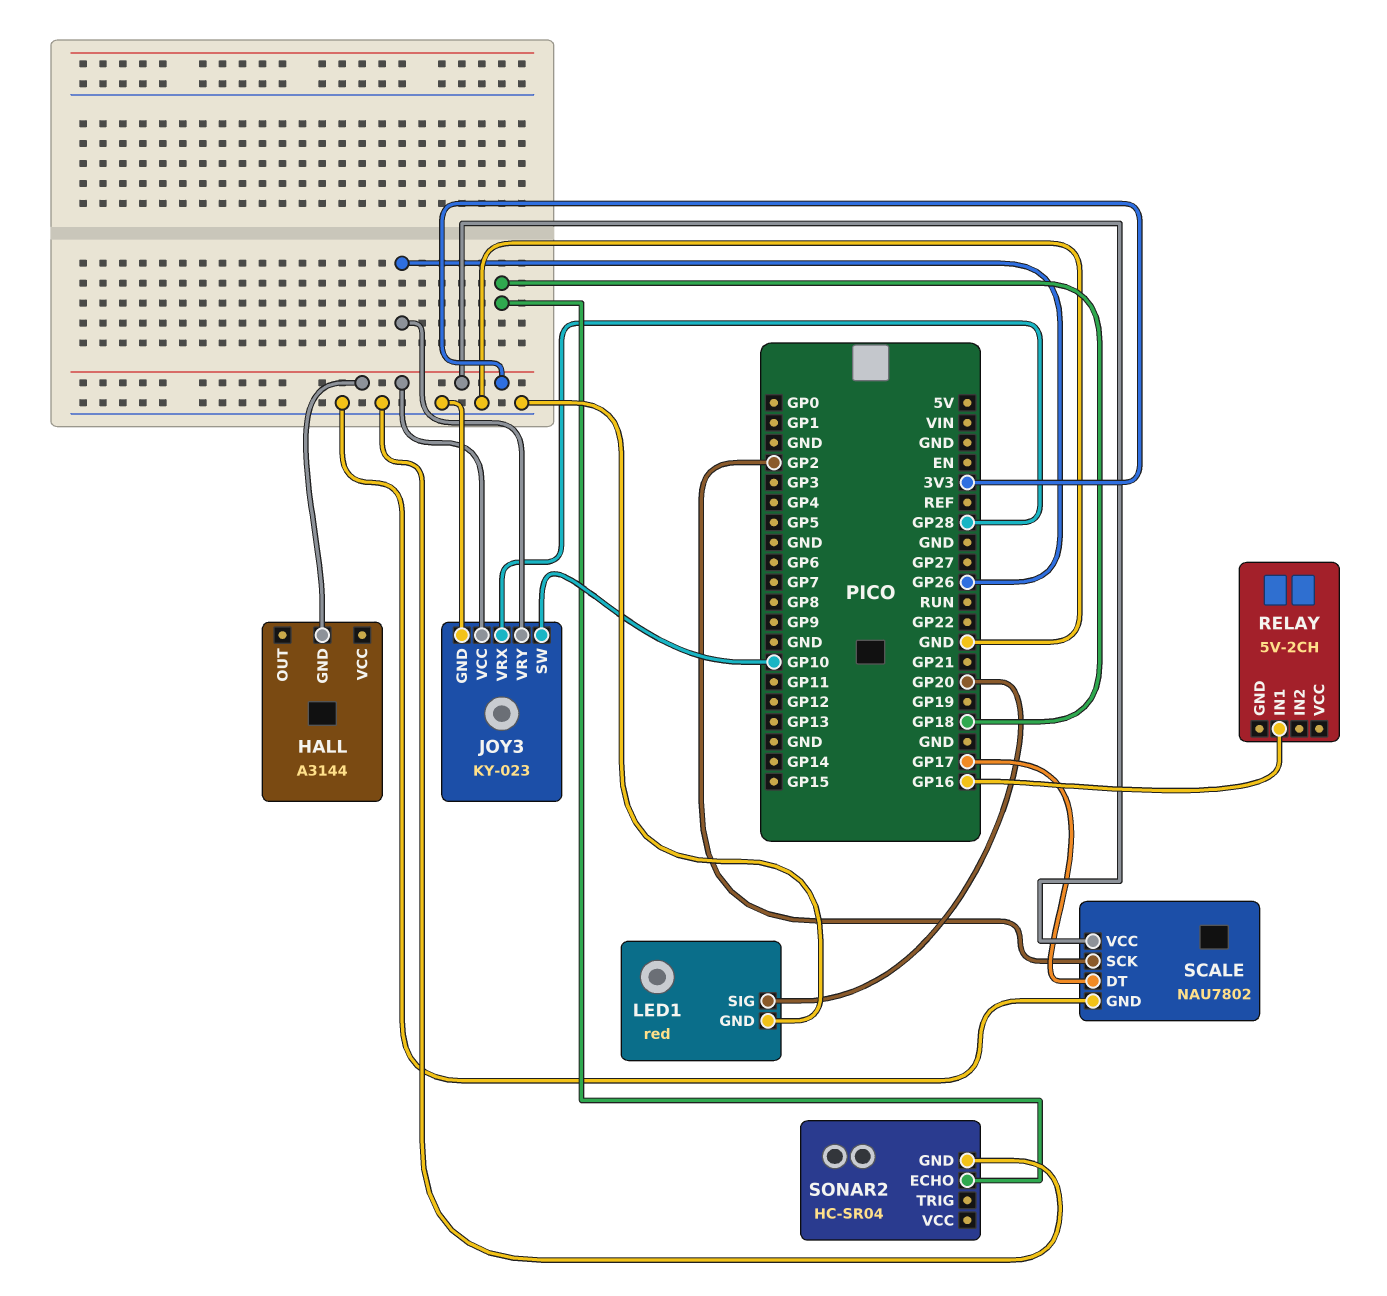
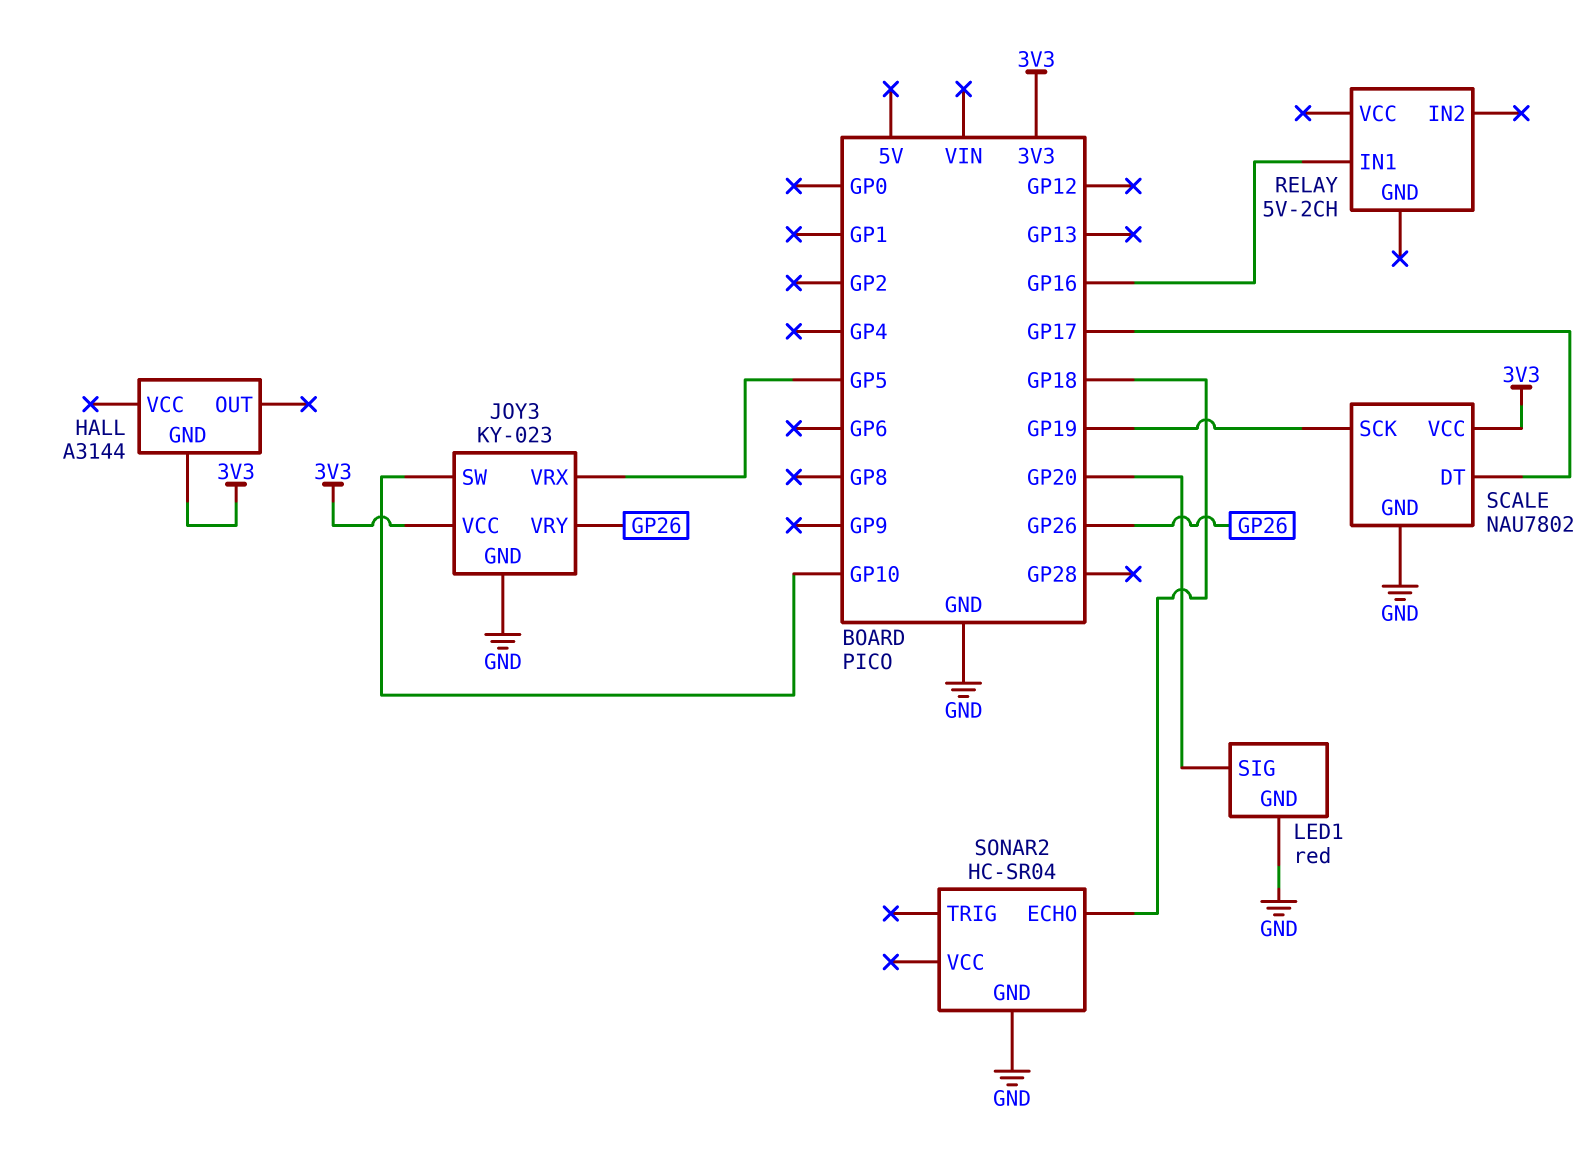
JOY3 pin VRX: GP28 -> GP5
SCALE pin SCK: GP2 -> GP19

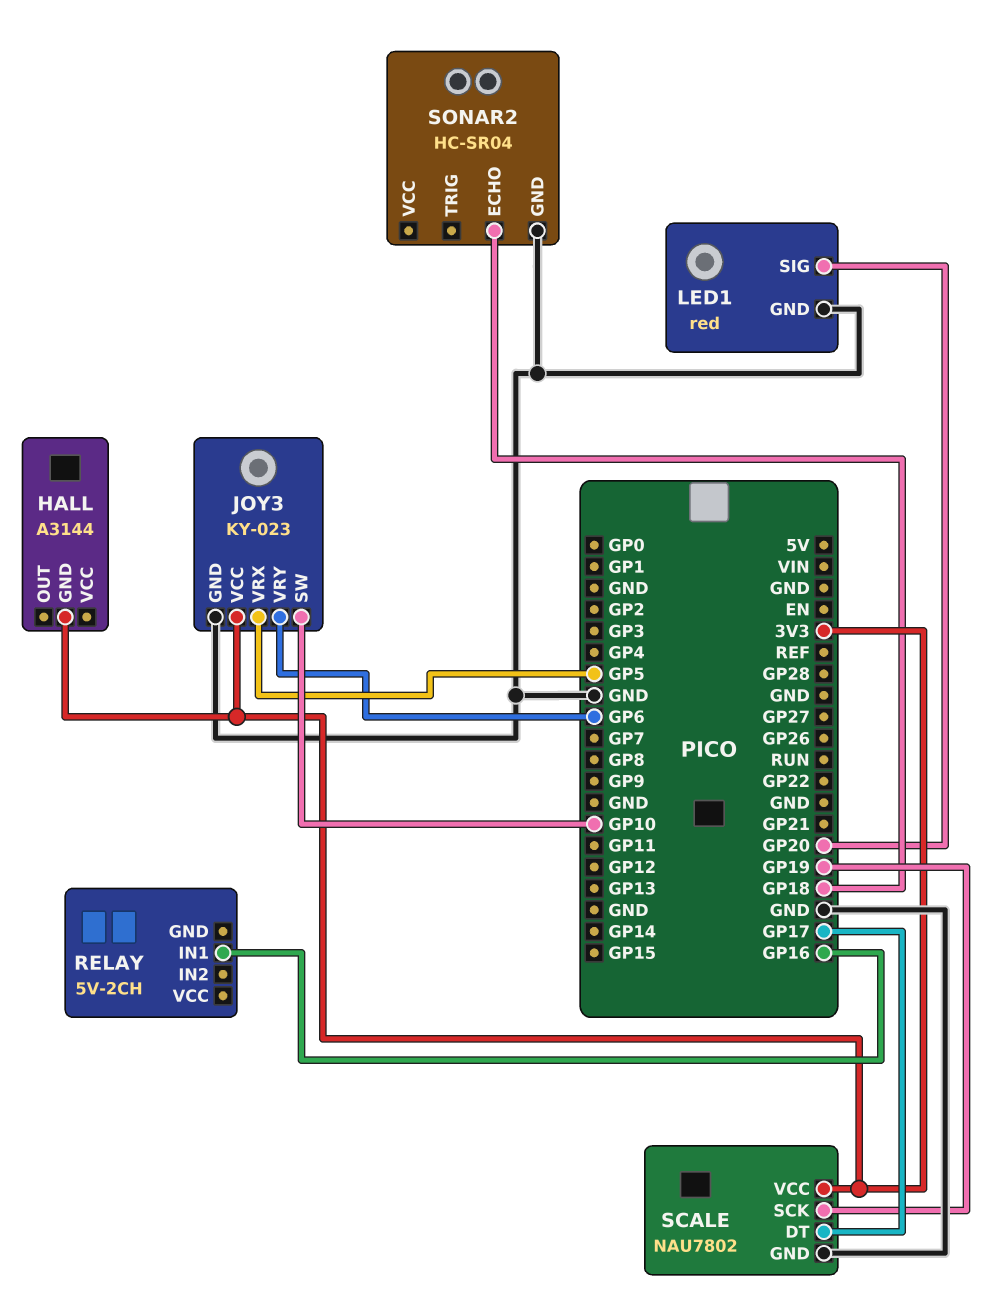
JOY3 pin VRY: GP26 -> GP6

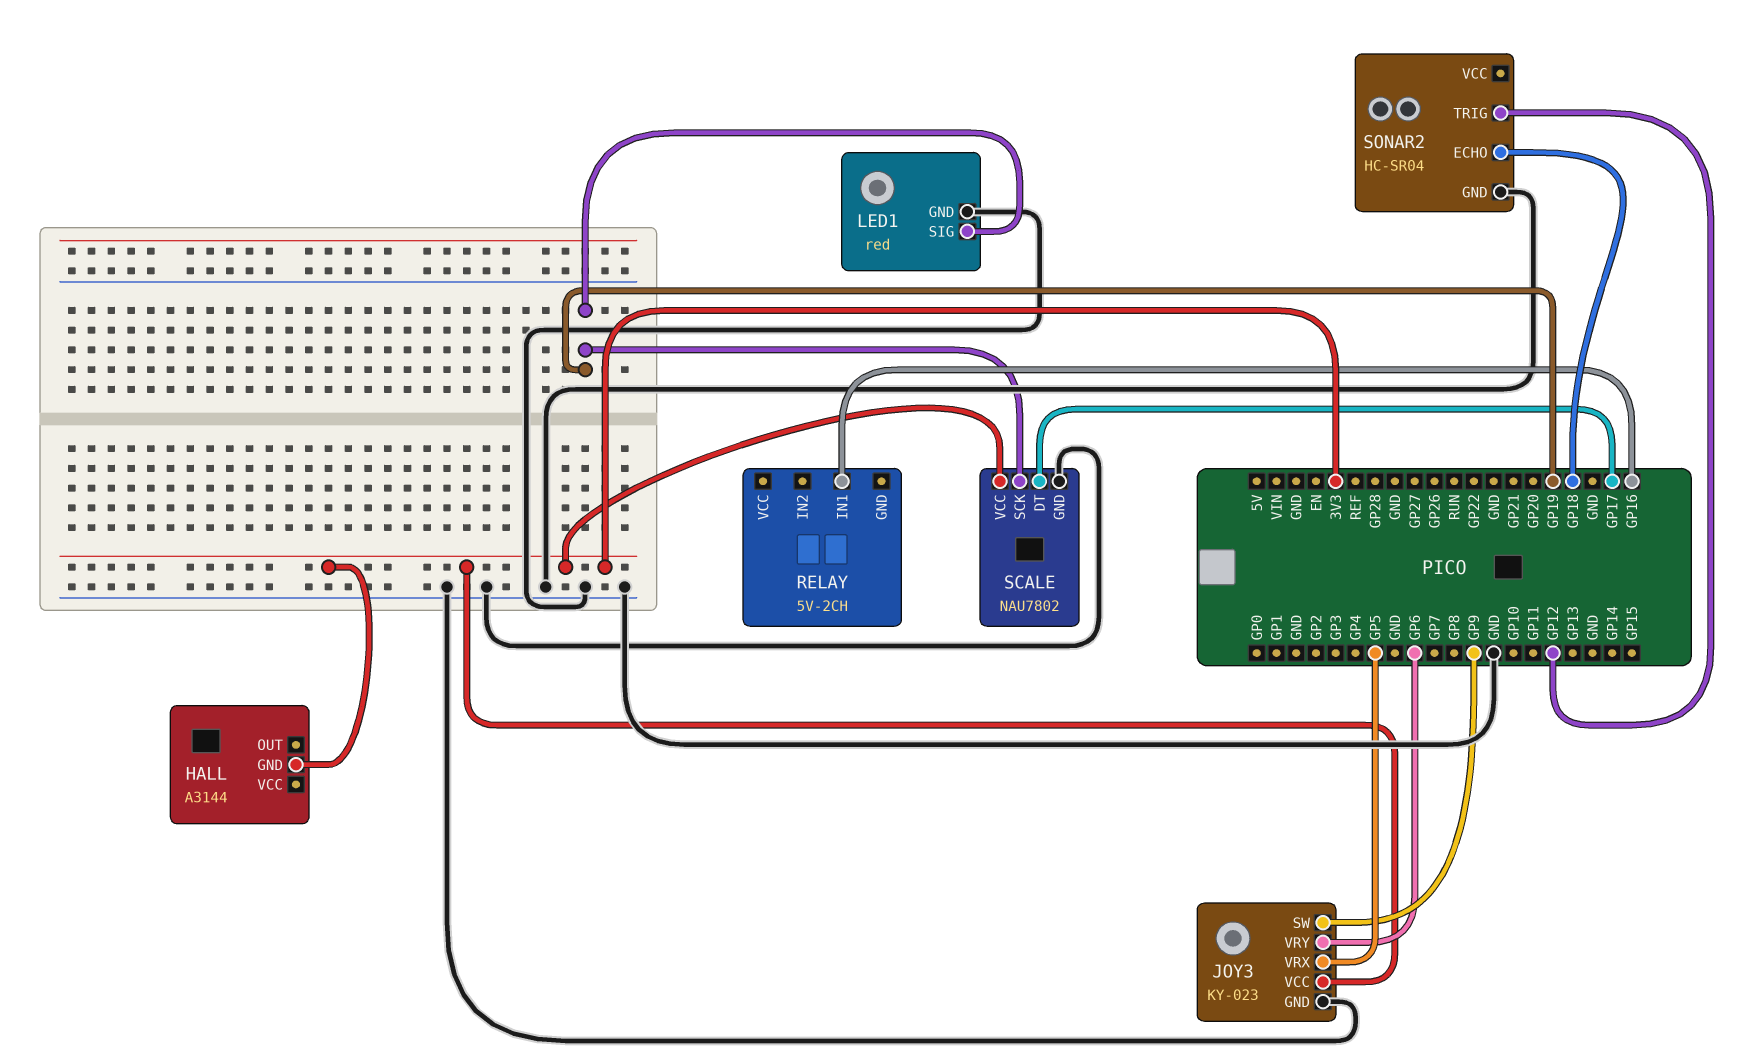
JOY3 pin SW: GP10 -> GP9
LED1 pin SIG: GP20 -> GP19
SONAR2 pin TRIG: none -> GP12

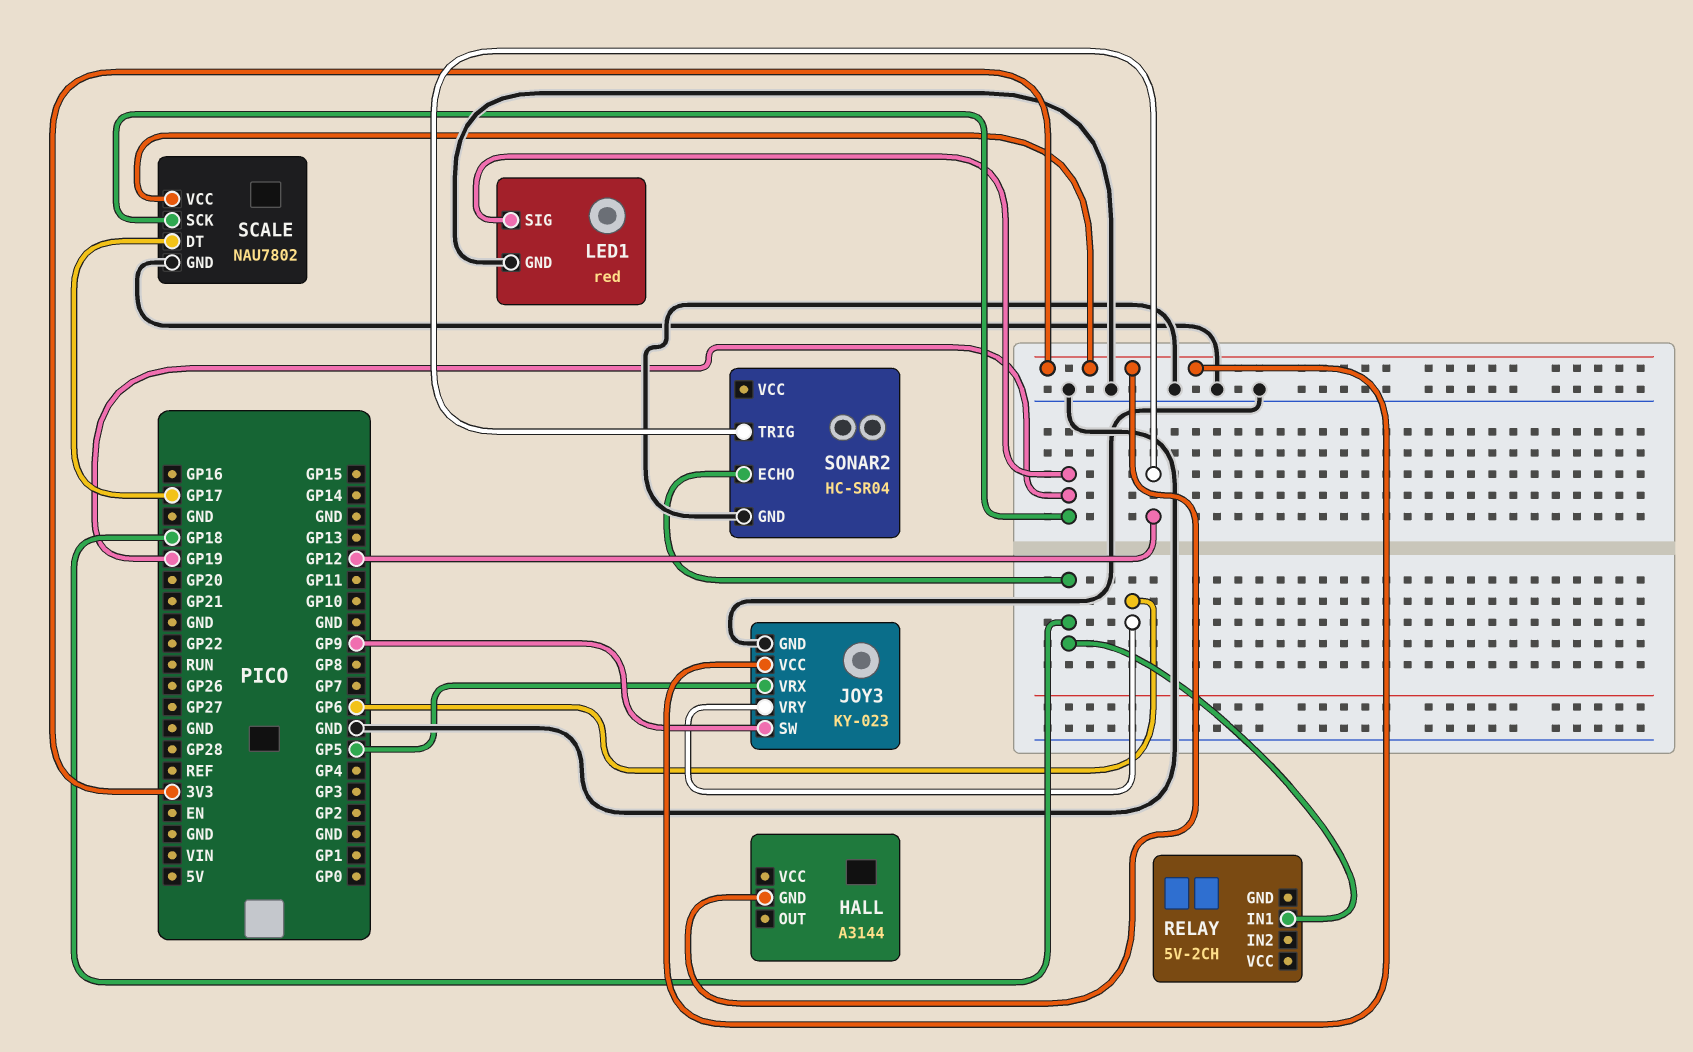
RELAY pin IN1: GP16 -> GP18

